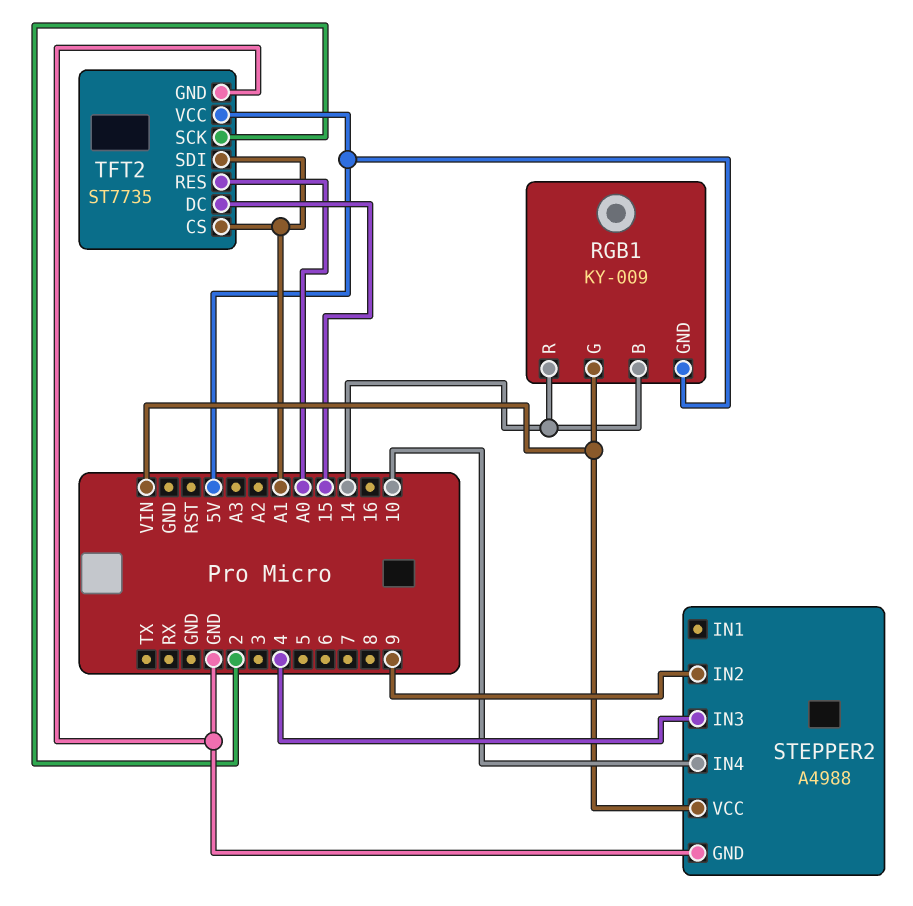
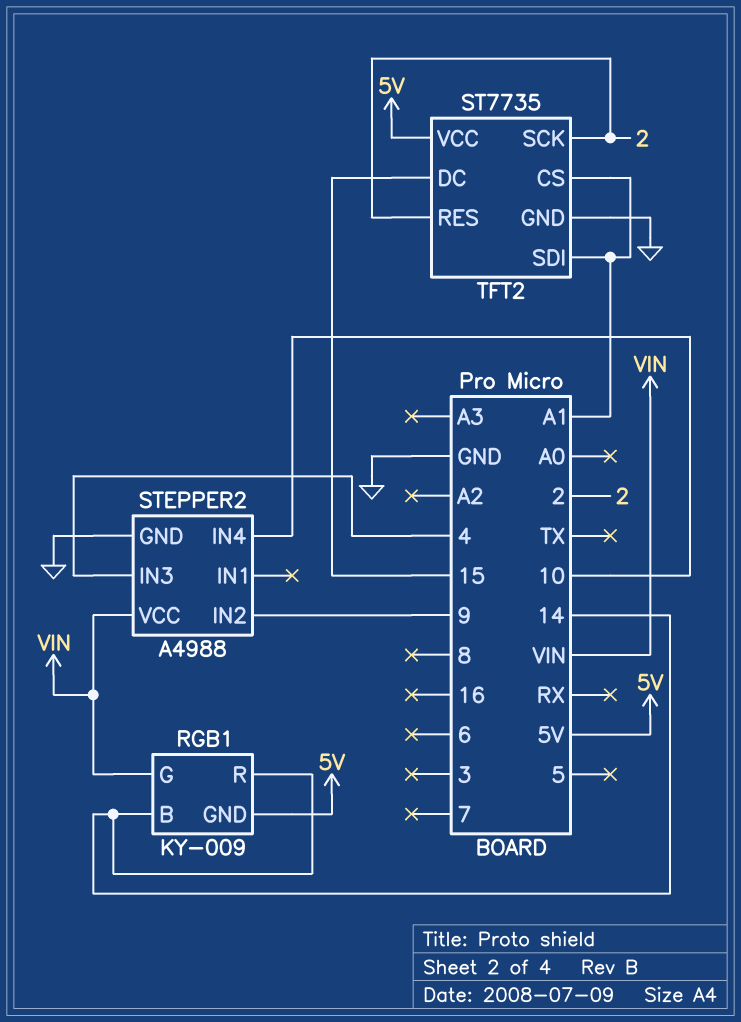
TFT2 pin RES: A0 -> 2

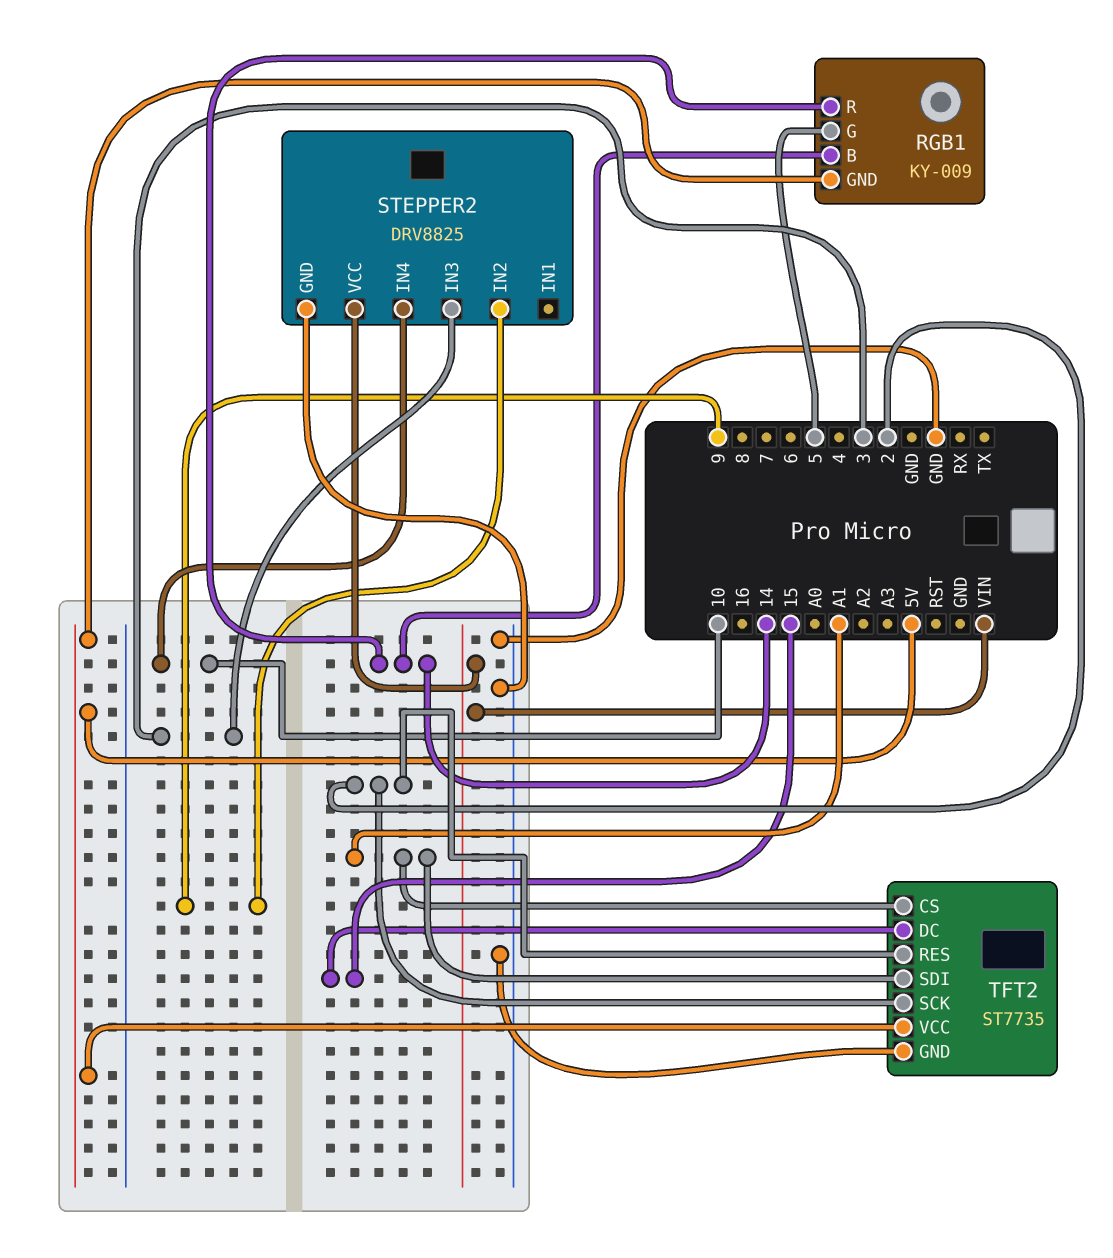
RGB1 pin G: VIN -> 5
STEPPER2: A4988 -> DRV8825
STEPPER2 pin IN3: 4 -> 3

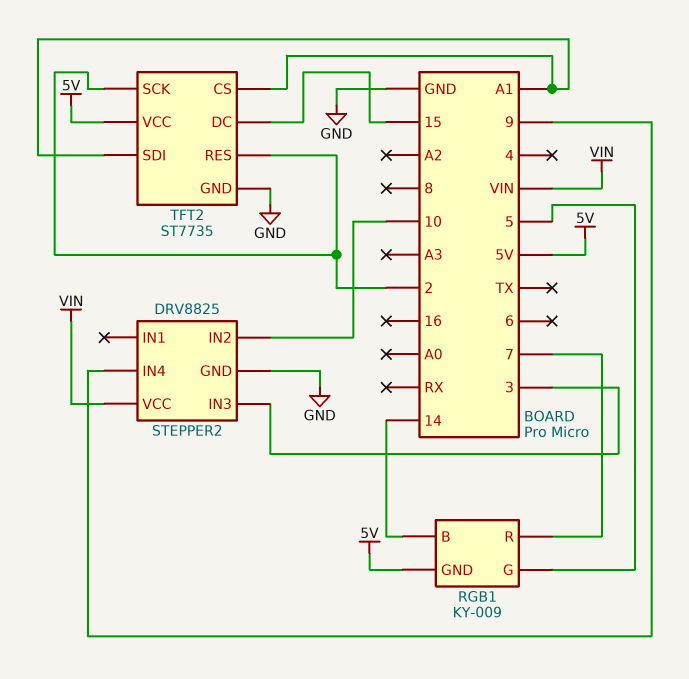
RGB1 pin R: 14 -> 7
STEPPER2 pin IN2: 9 -> 10
STEPPER2 pin IN4: 10 -> 9

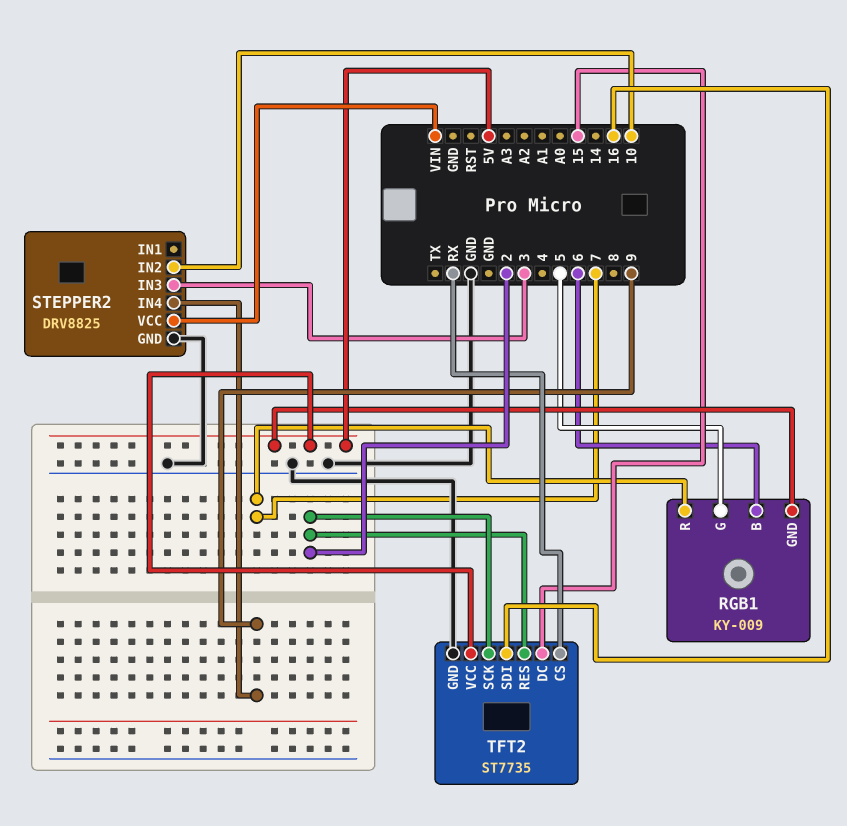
RGB1 pin B: 14 -> 6
TFT2 pin CS: A1 -> RX
TFT2 pin SDI: A1 -> 16

